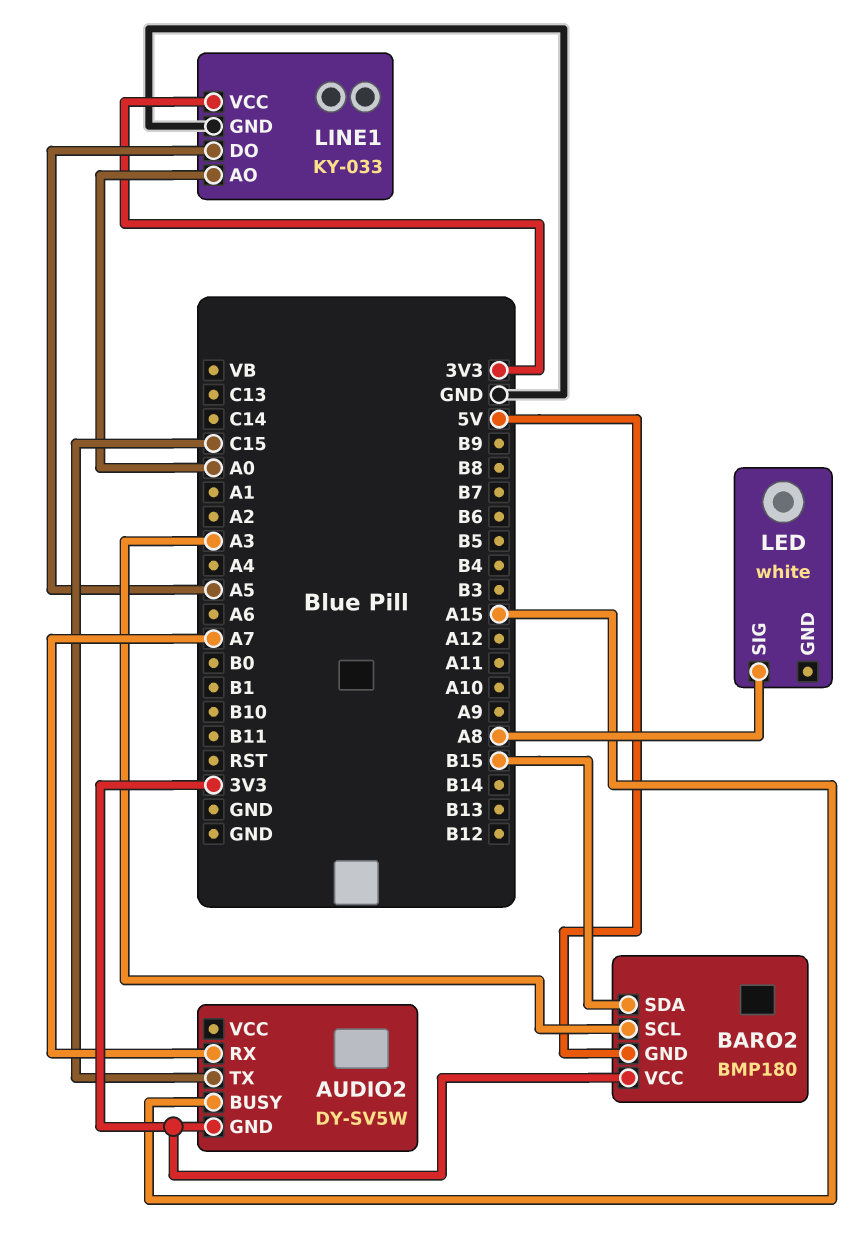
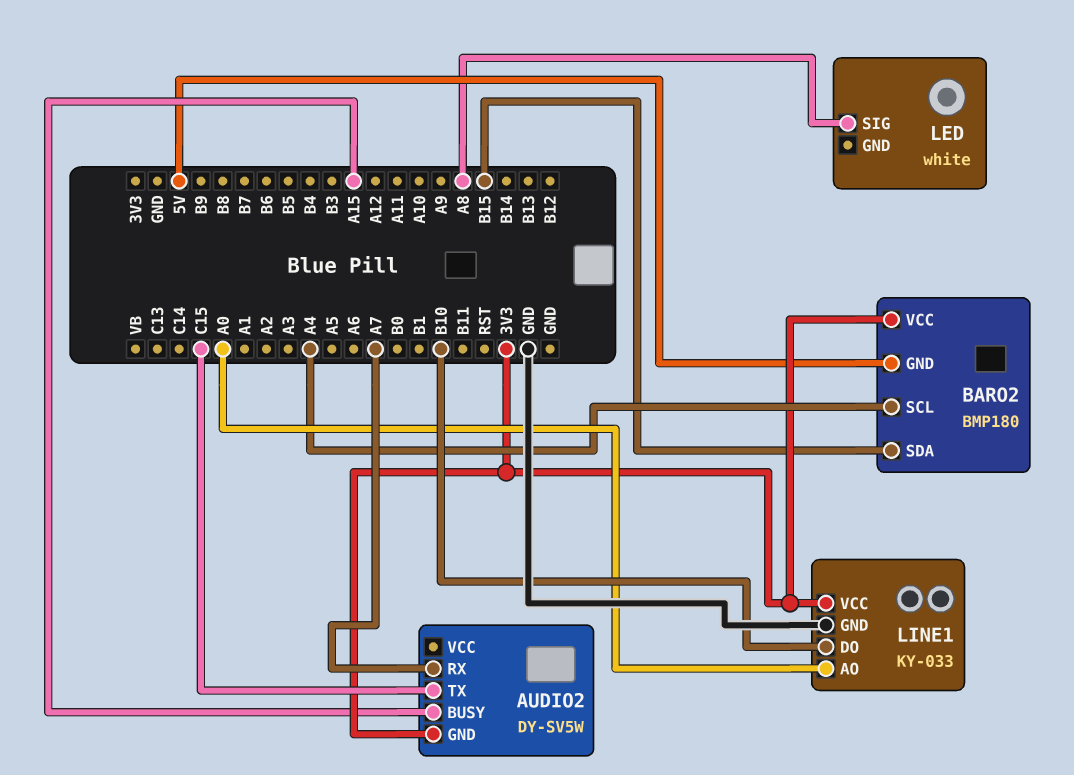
BARO2 pin SCL: A3 -> A4
LINE1 pin DO: A5 -> B10

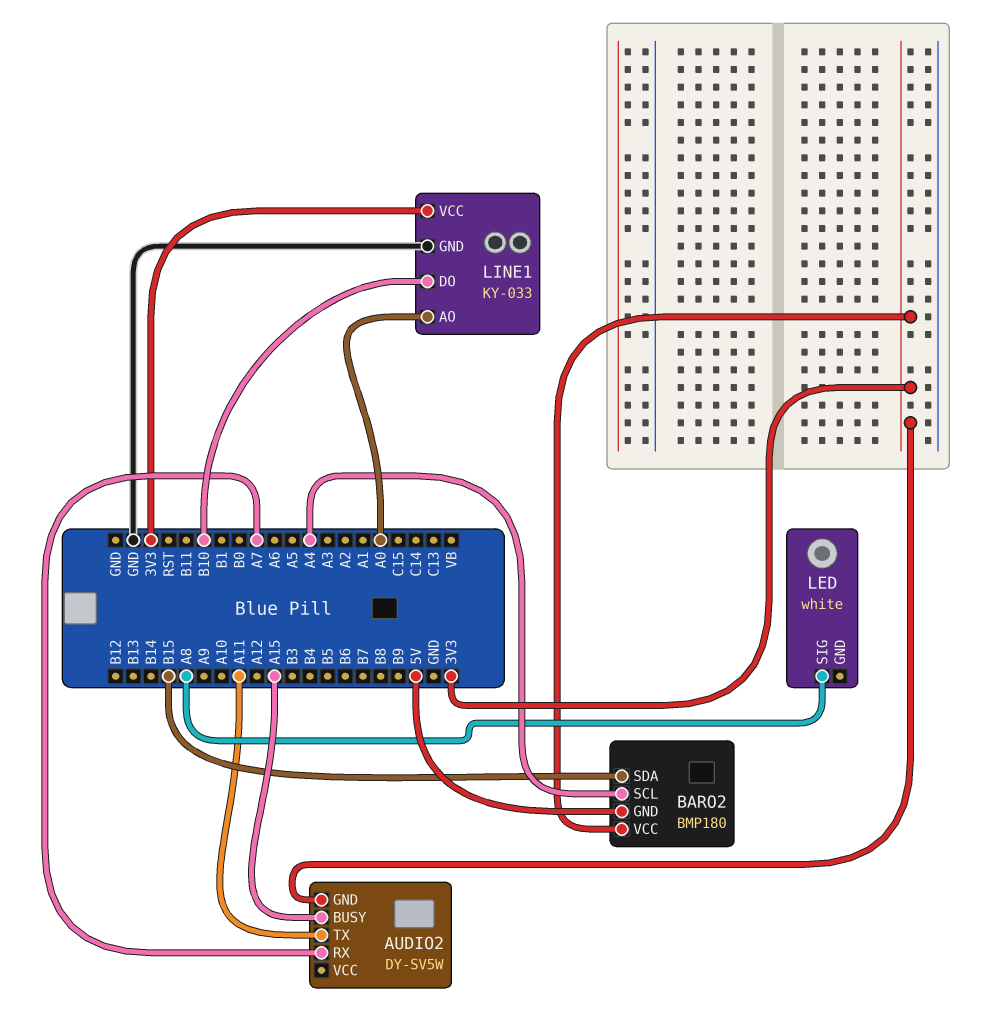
AUDIO2 pin TX: C15 -> A11

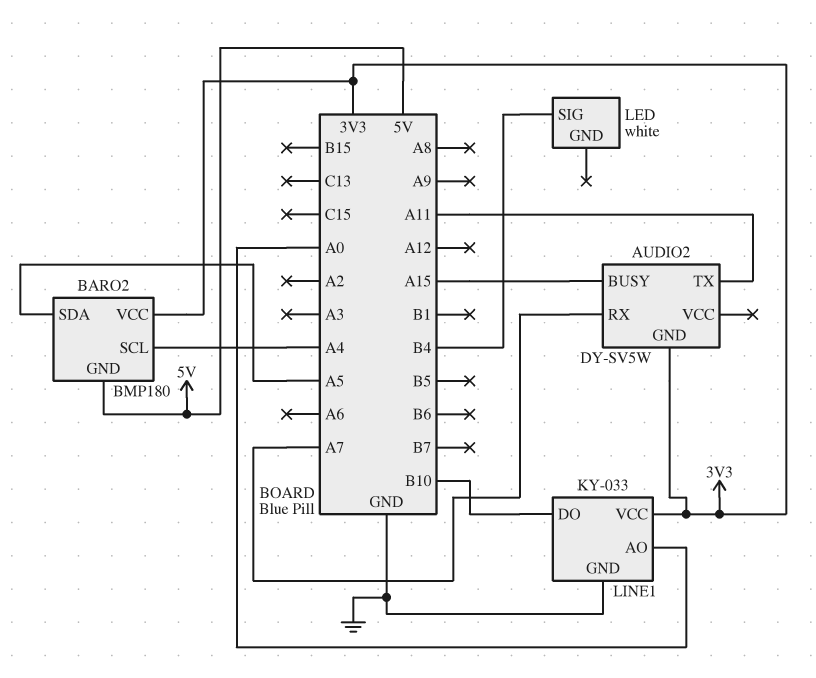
BARO2 pin SDA: B15 -> A5
LED pin SIG: A8 -> B4

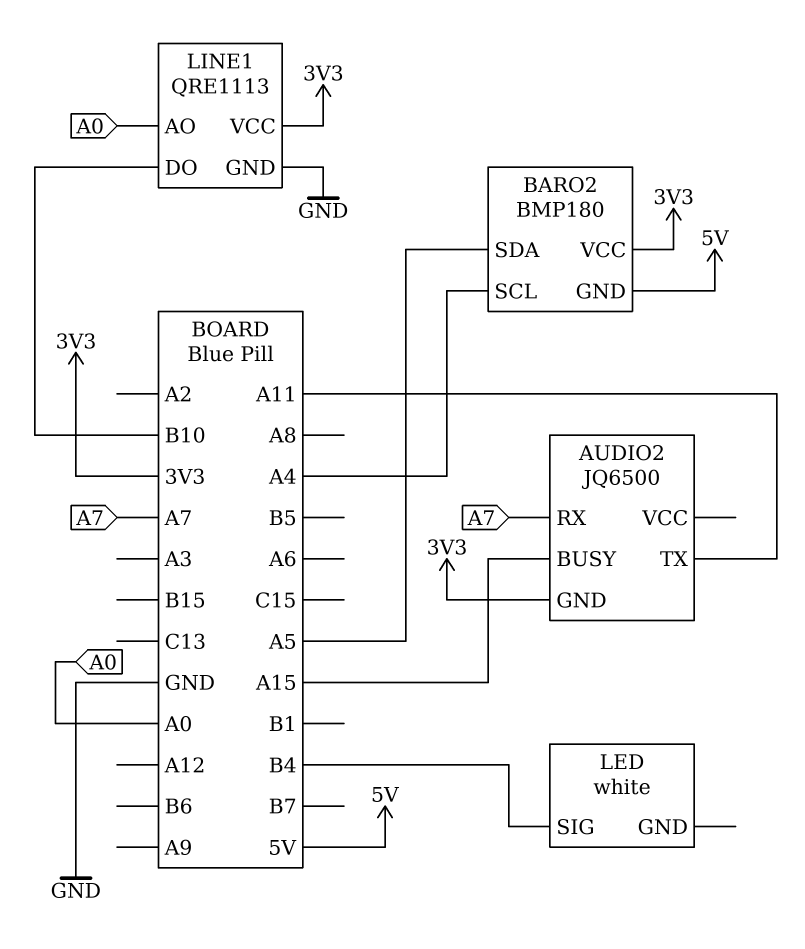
AUDIO2: DY-SV5W -> JQ6500
LINE1: KY-033 -> QRE1113

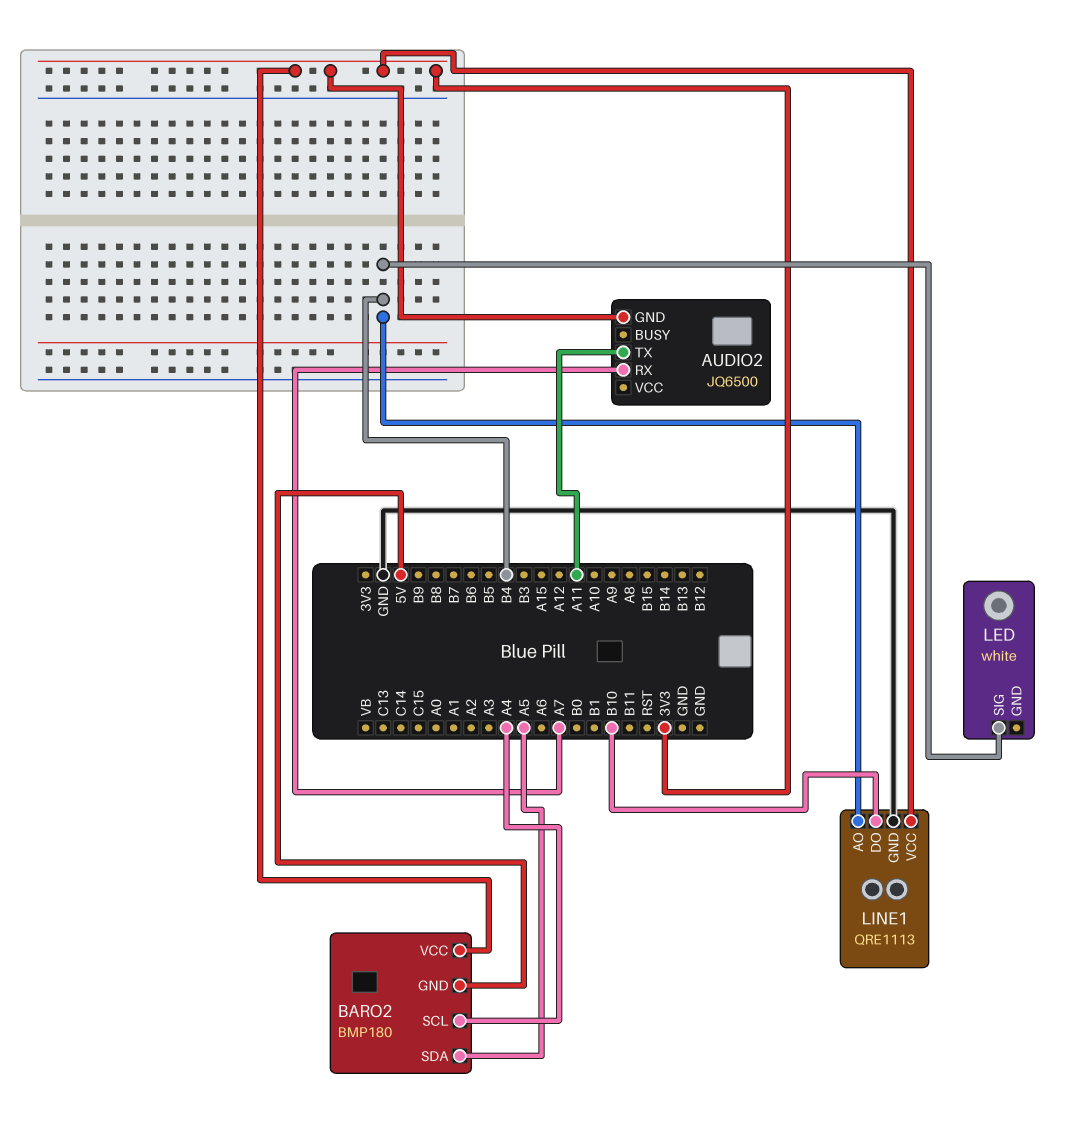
AUDIO2 pin BUSY: A15 -> none
LINE1 pin AO: A0 -> B4

